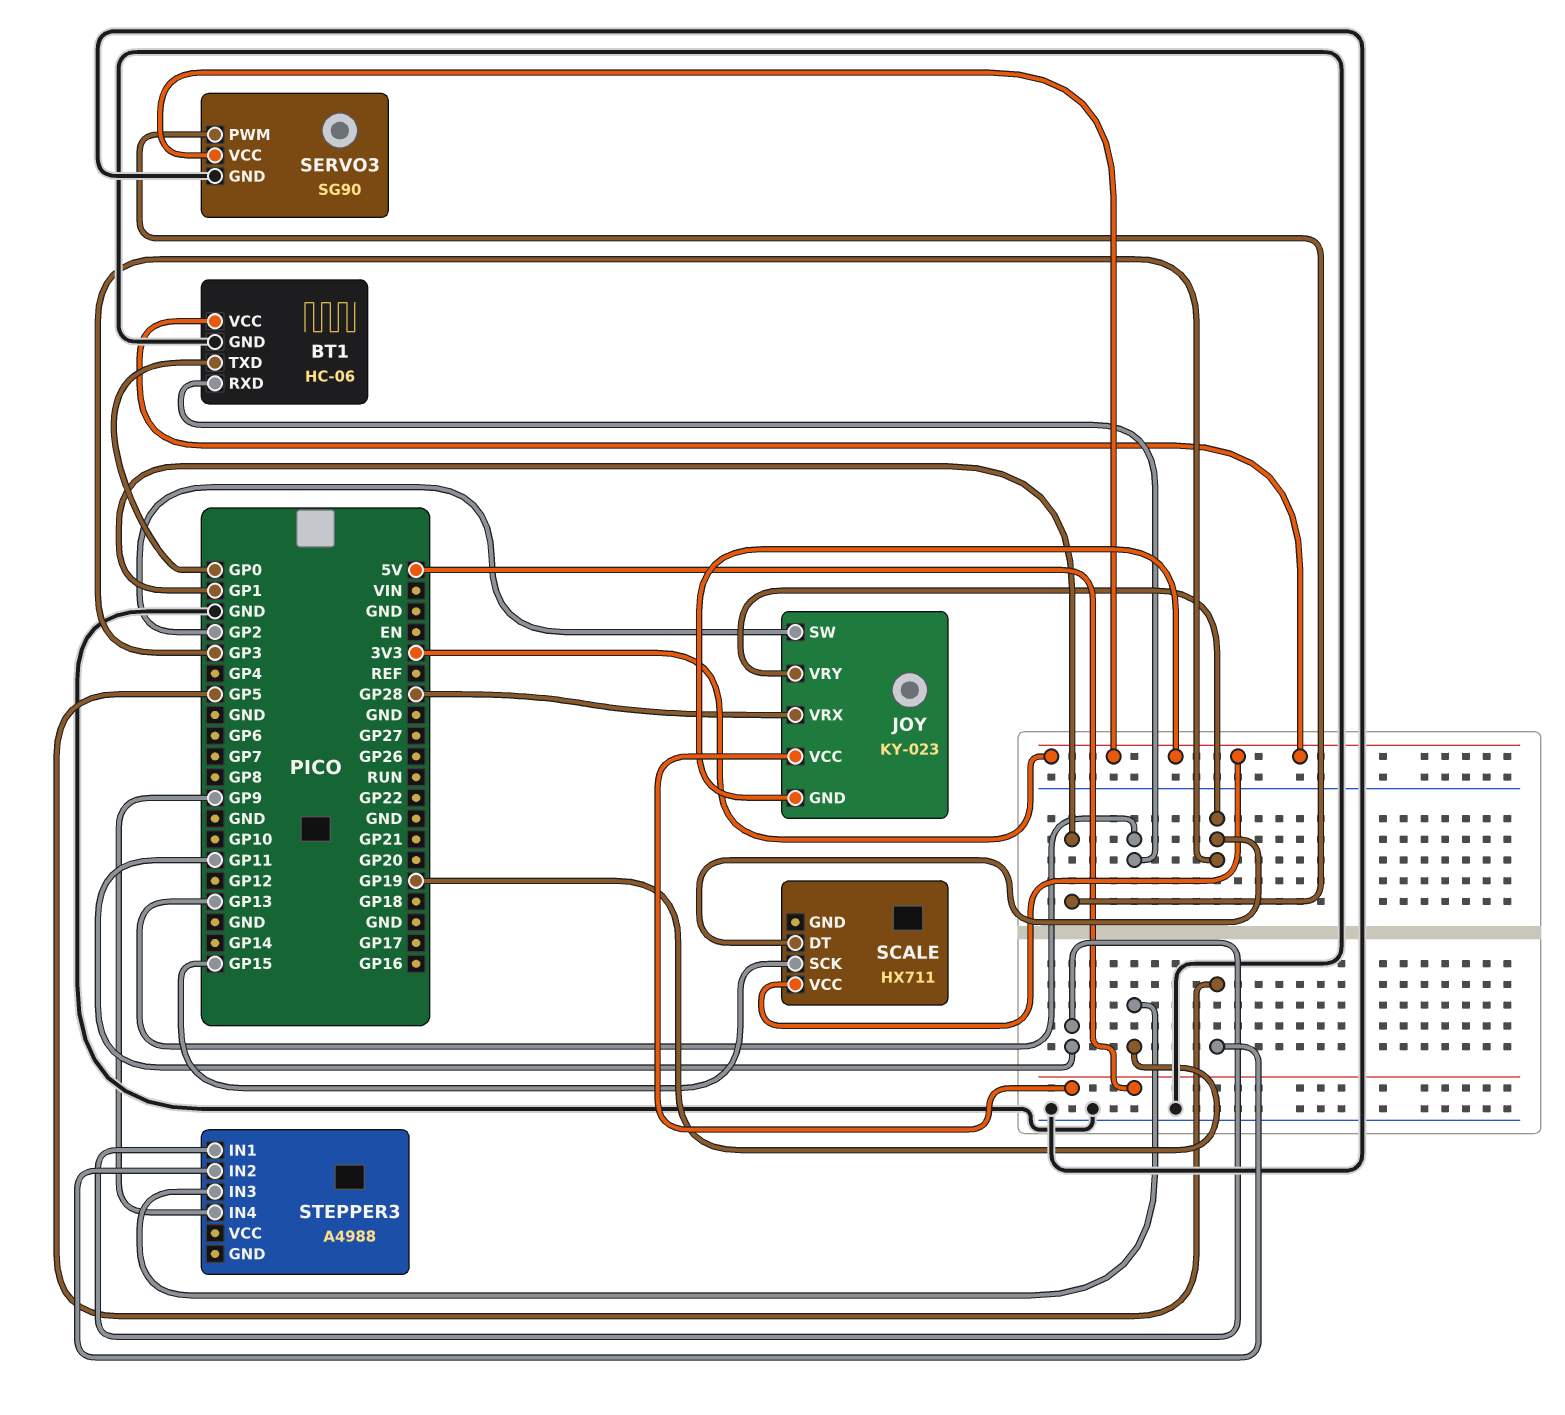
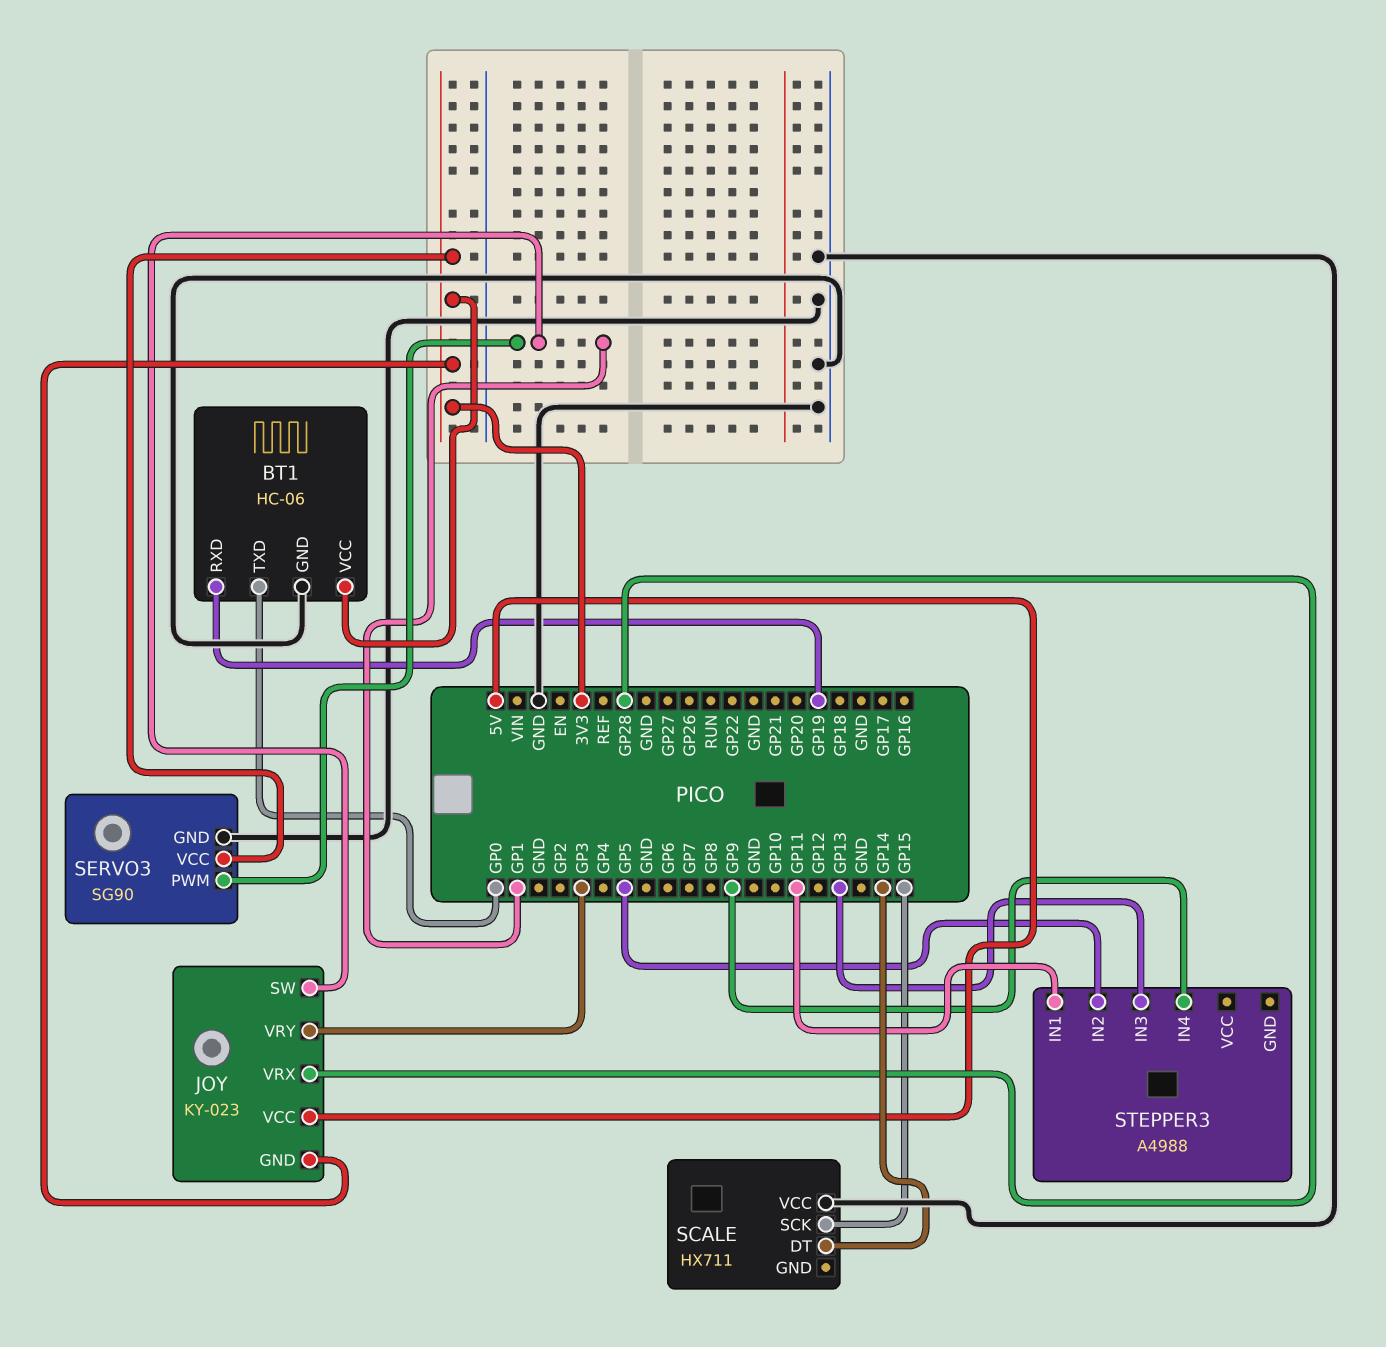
BT1 pin RXD: GP13 -> GP19
JOY pin SW: GP2 -> GP1
SCALE pin DT: GP3 -> GP14
SCALE pin VCC: 3V3 -> GND
STEPPER3 pin IN3: GP19 -> GP13

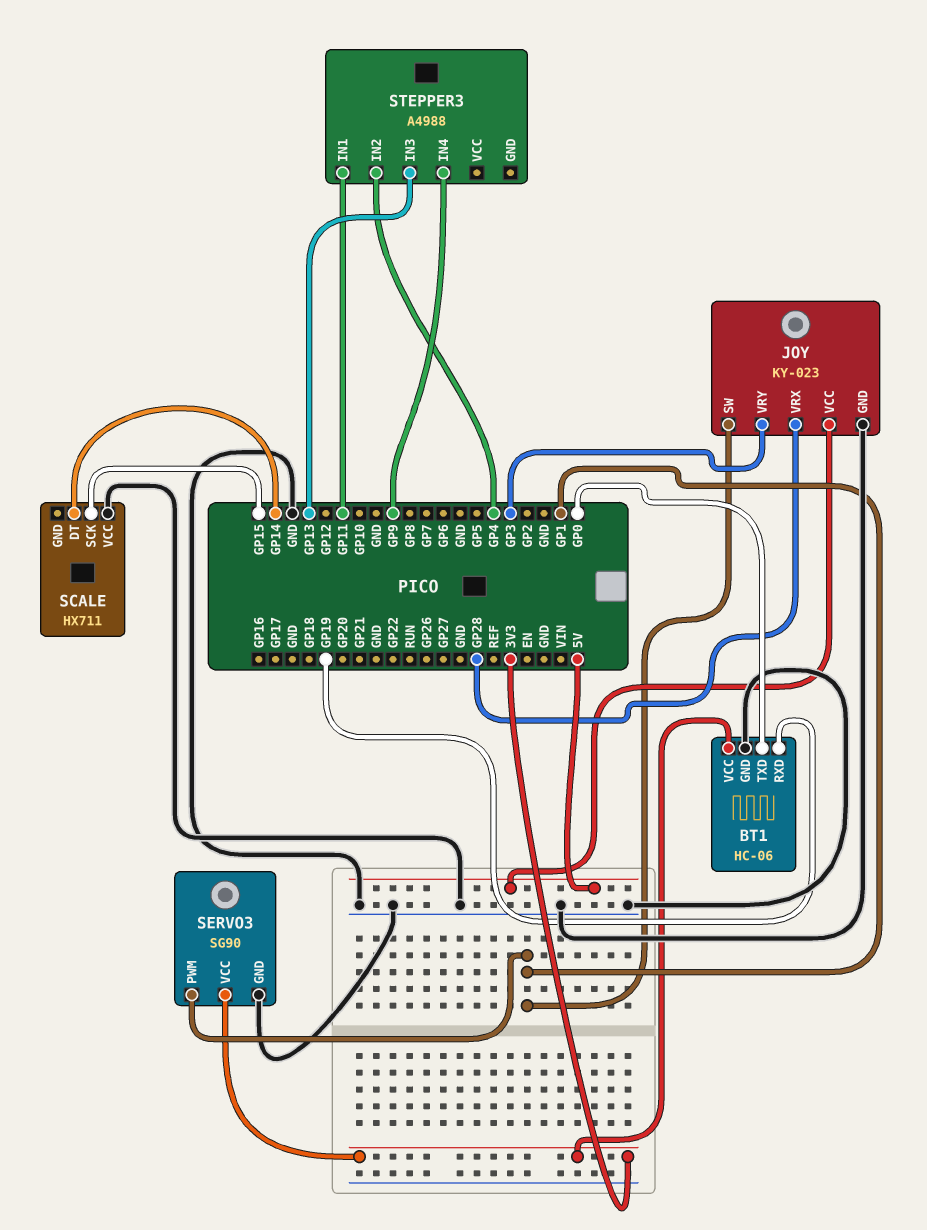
JOY pin GND: 3V3 -> GND
STEPPER3 pin IN2: GP5 -> GP4

